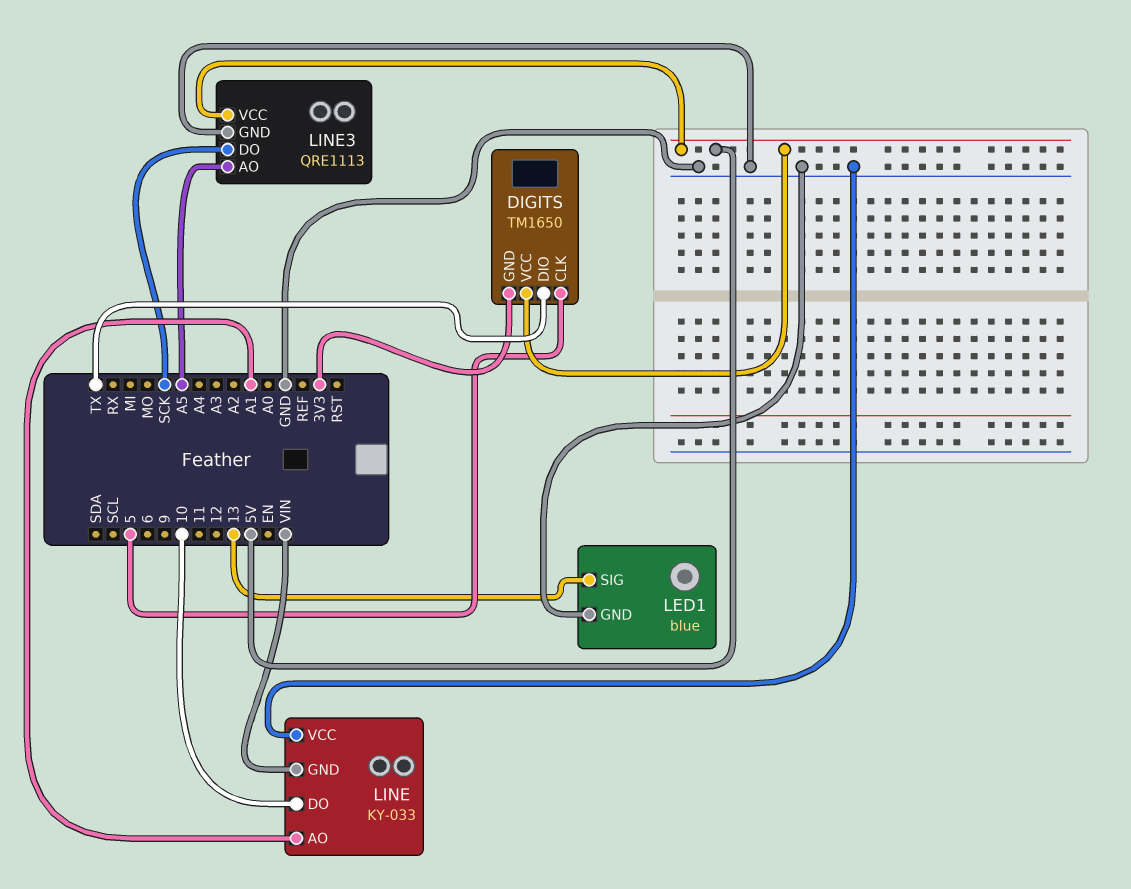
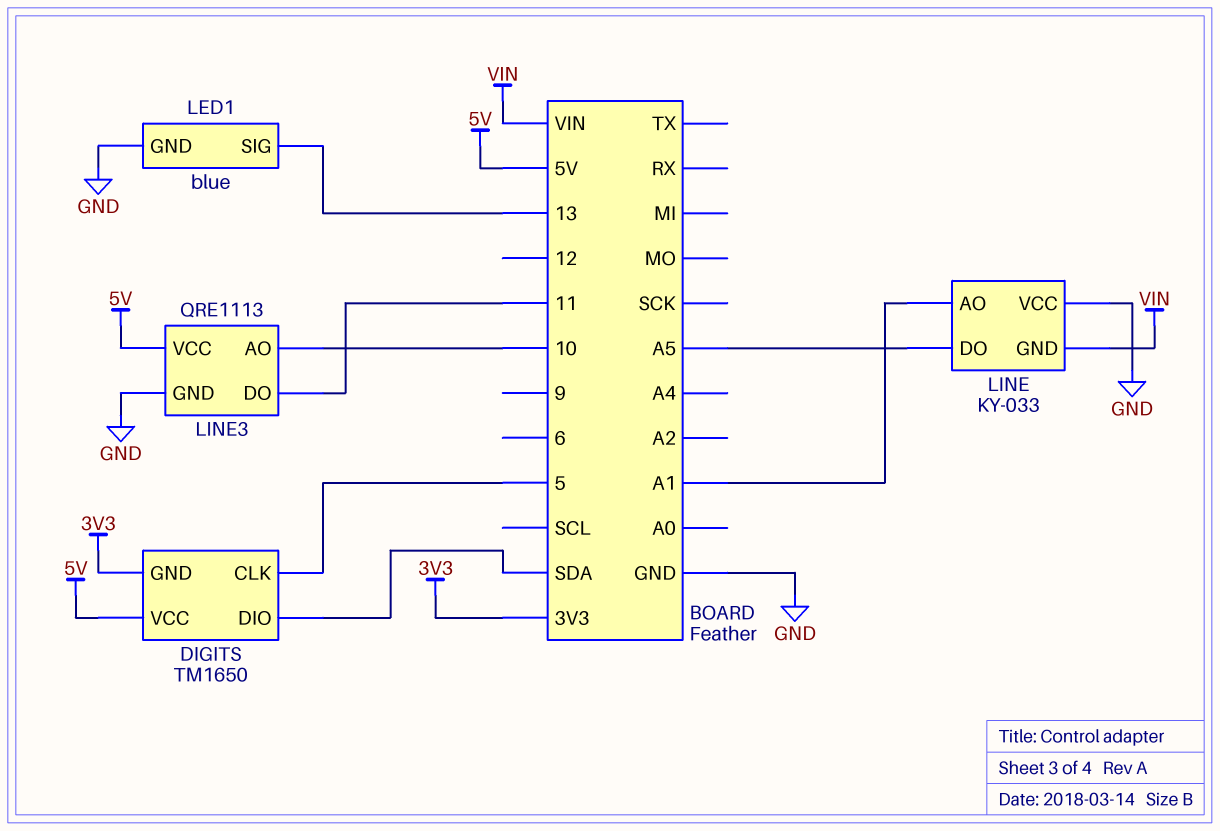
DIGITS pin DIO: TX -> SDA
LINE pin DO: 10 -> A5
LINE3 pin AO: A5 -> 10
LINE3 pin DO: SCK -> 11

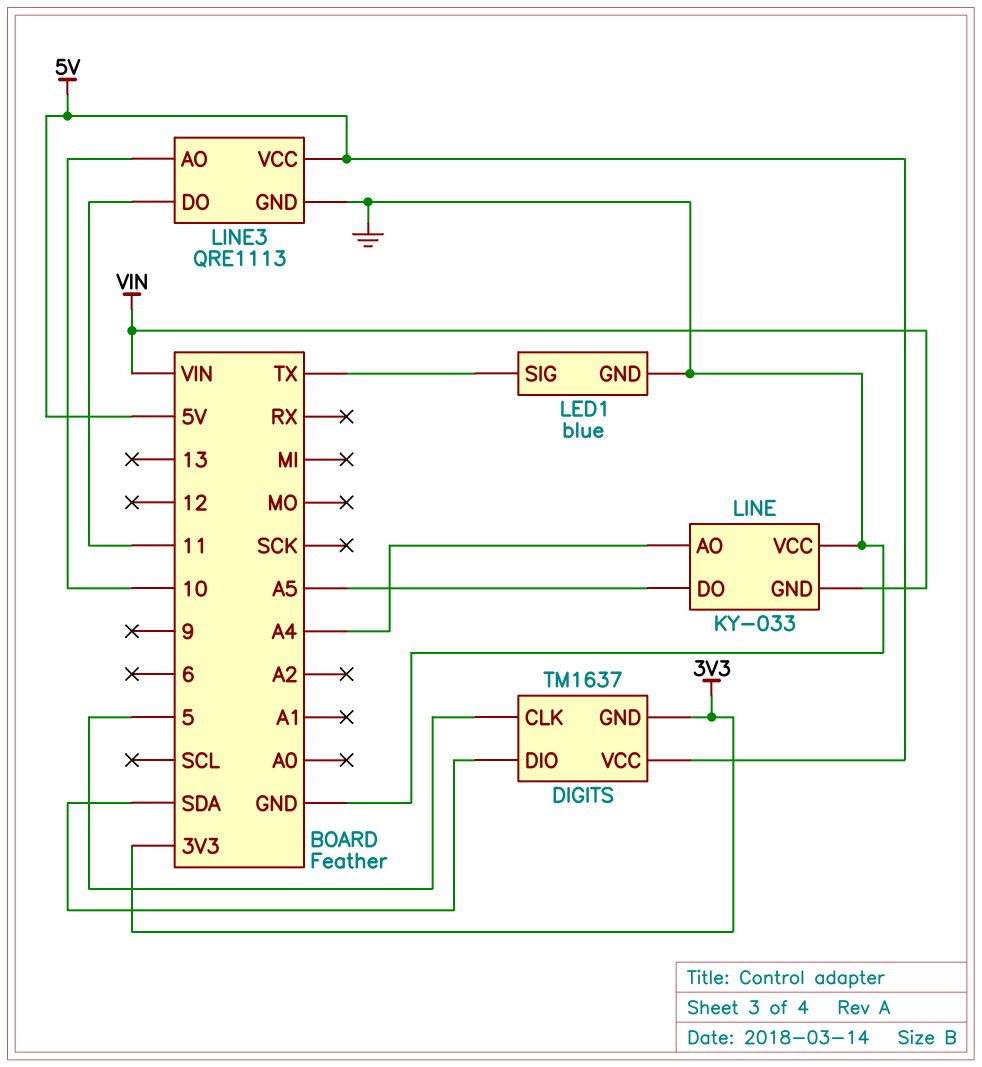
DIGITS: TM1650 -> TM1637
LED1 pin SIG: 13 -> TX
LINE pin AO: A1 -> A4

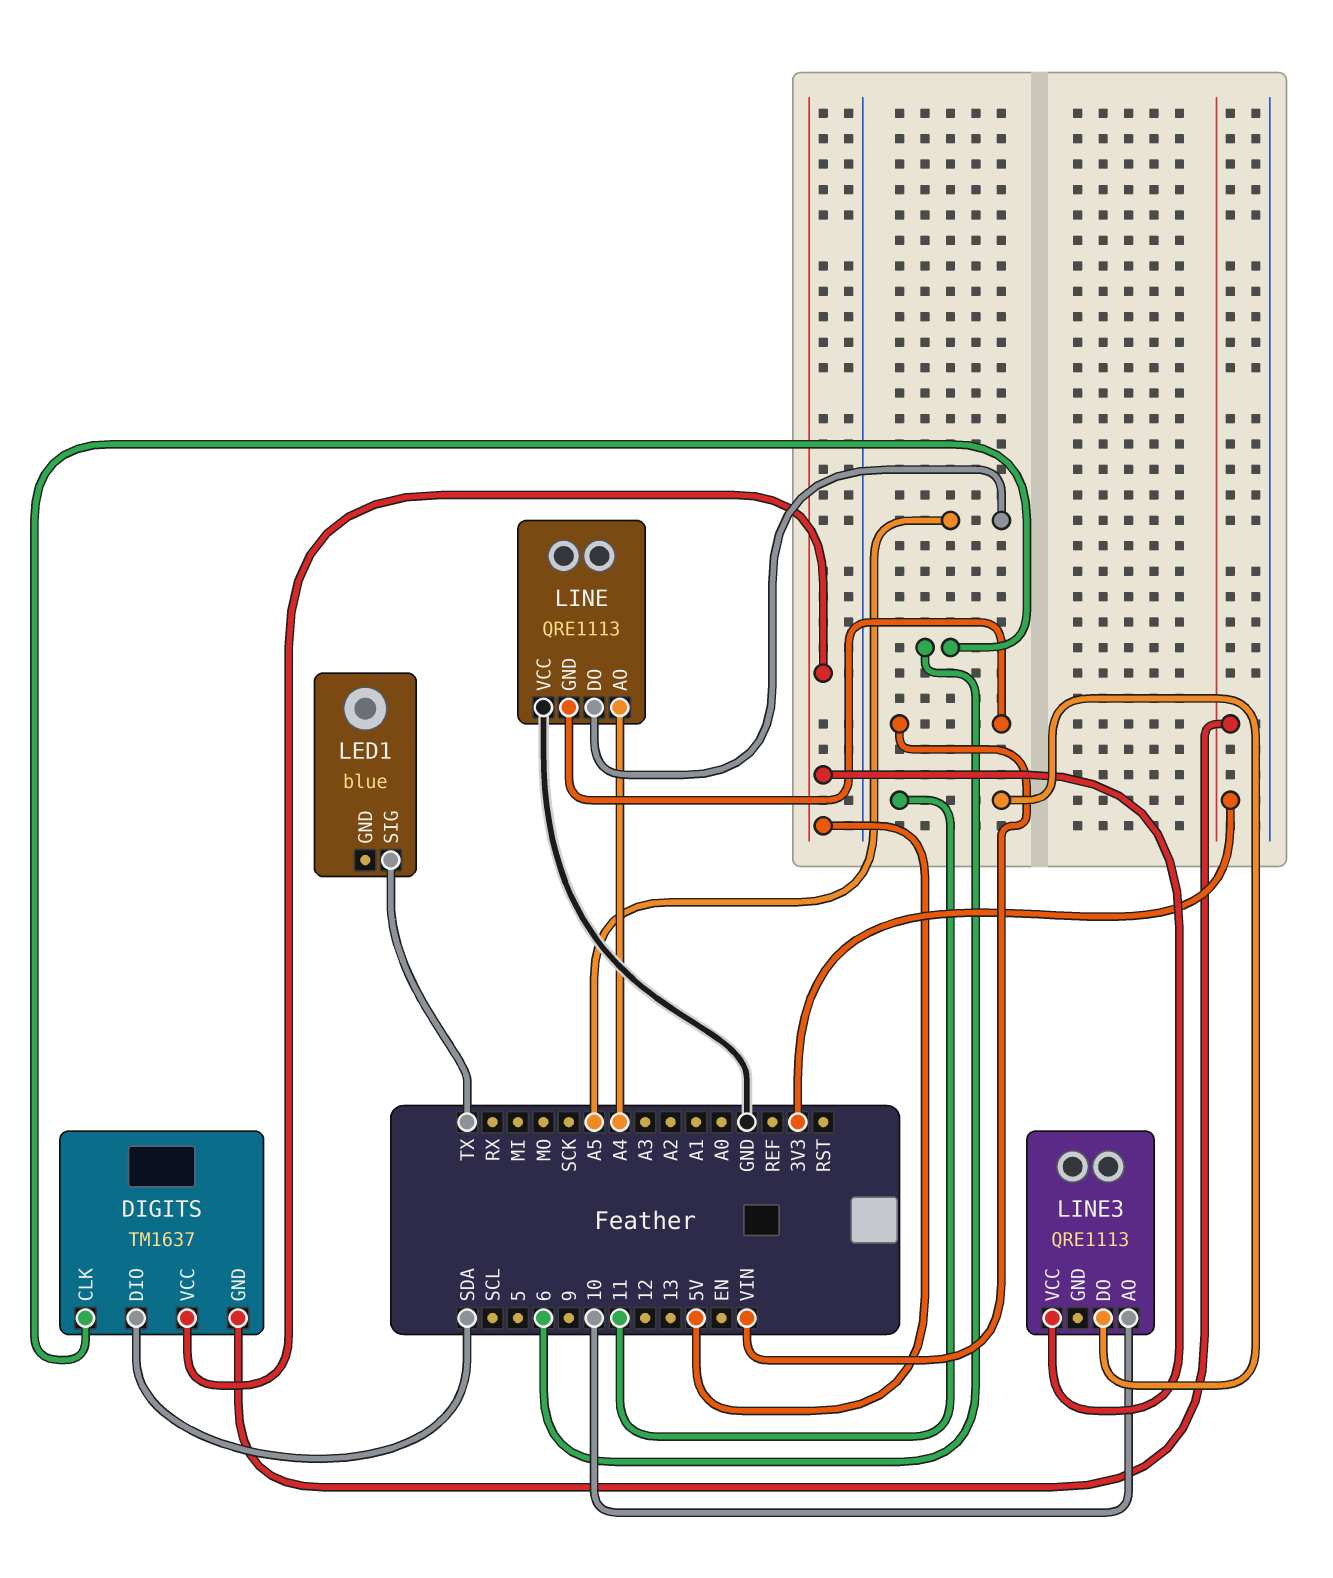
DIGITS pin CLK: 5 -> 6
LED1 pin GND: GND -> none
LINE: KY-033 -> QRE1113
LINE3 pin GND: GND -> none

